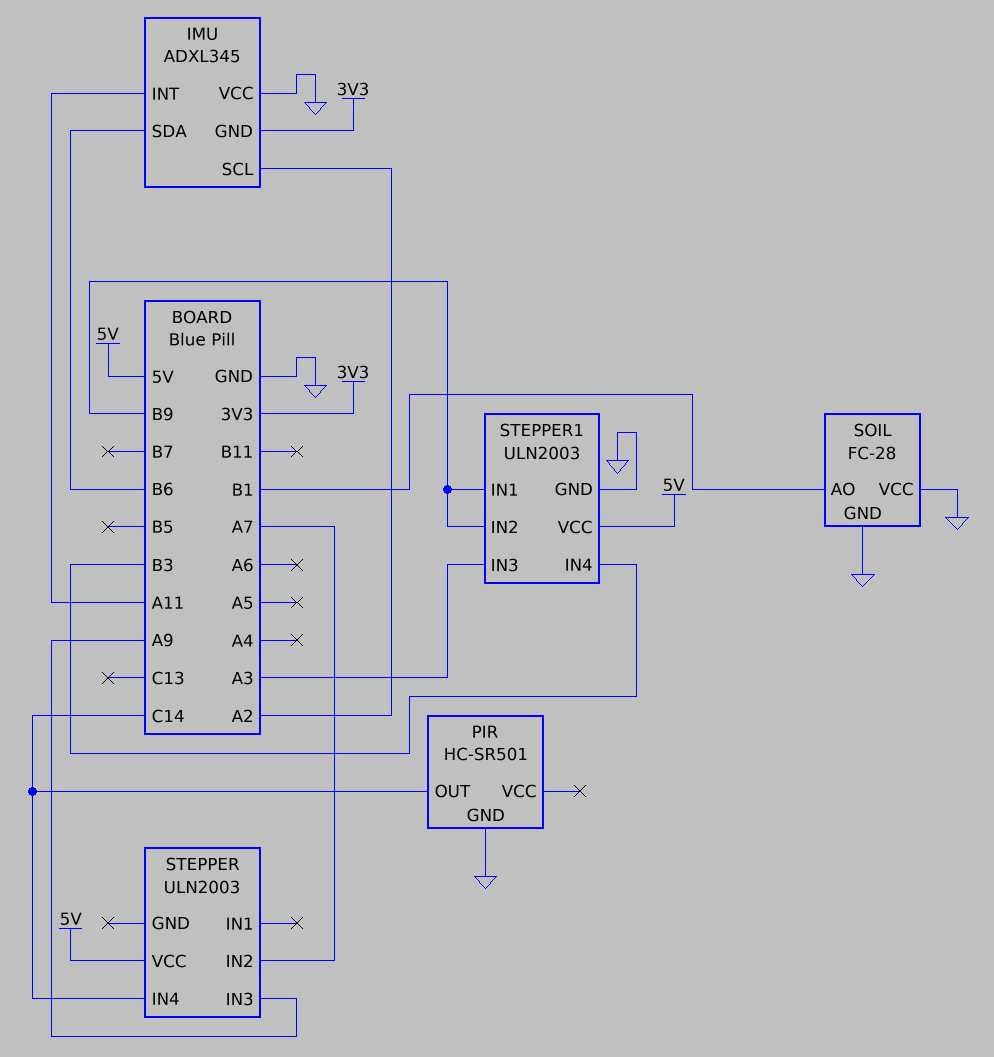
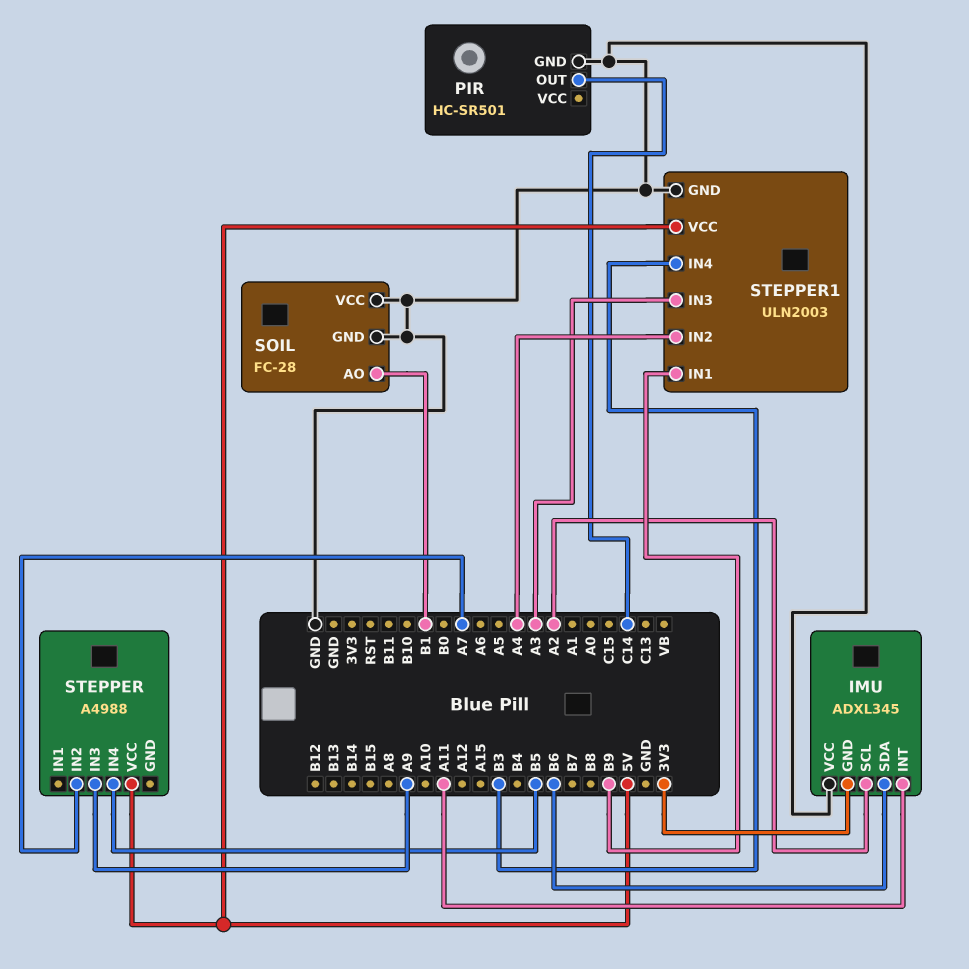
STEPPER: ULN2003 -> A4988
STEPPER pin IN4: C14 -> B5
STEPPER1 pin IN2: B9 -> A4

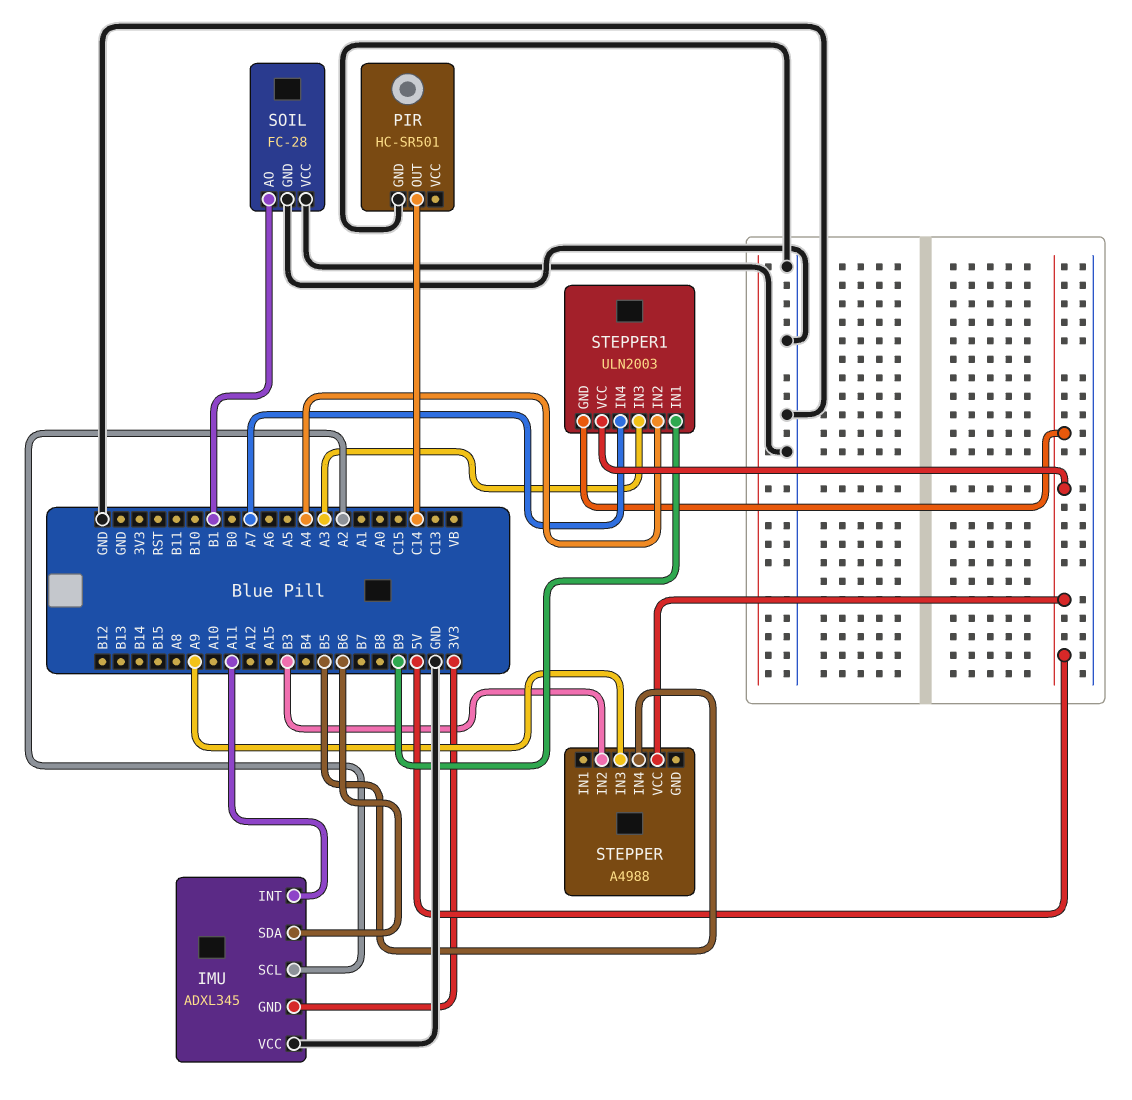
STEPPER pin IN2: A7 -> B3
STEPPER1 pin GND: GND -> 5V
STEPPER1 pin IN4: B3 -> A7

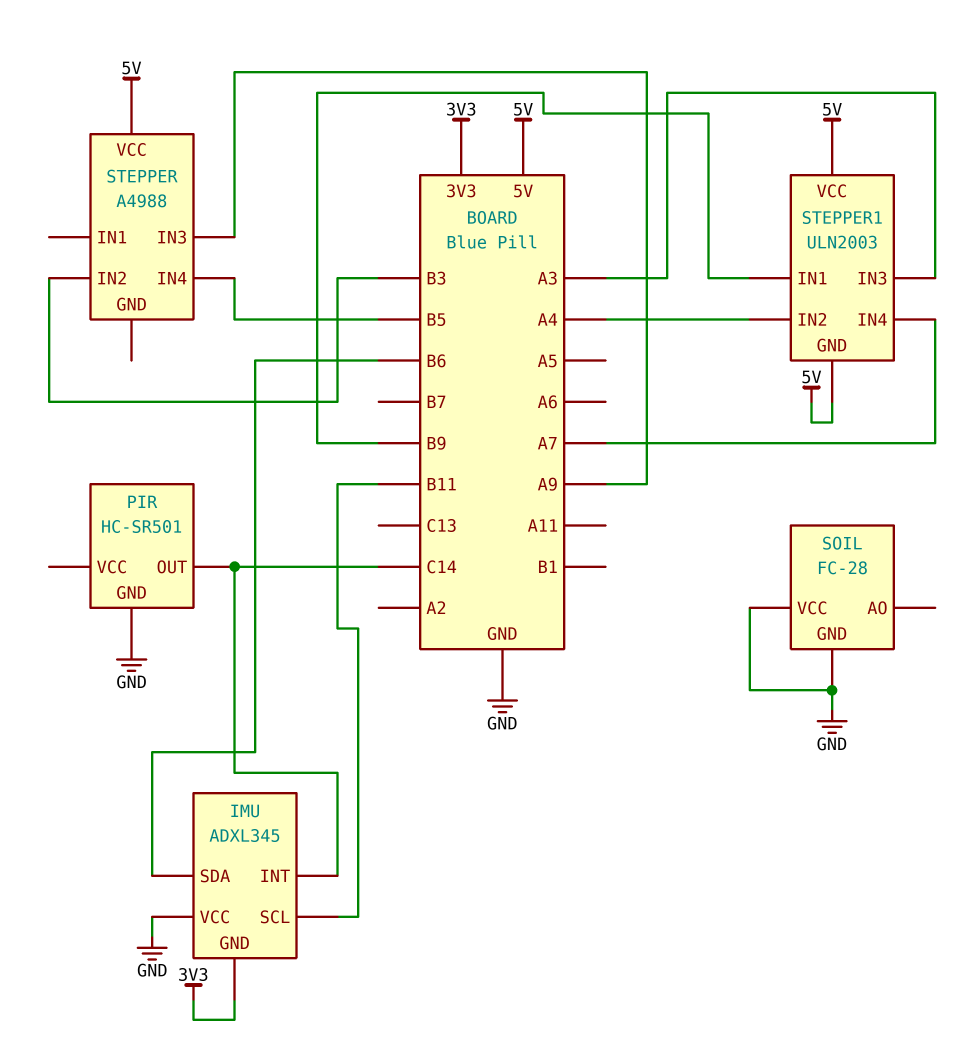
IMU pin INT: A11 -> C14
IMU pin SCL: A2 -> B11
SOIL pin AO: B1 -> none

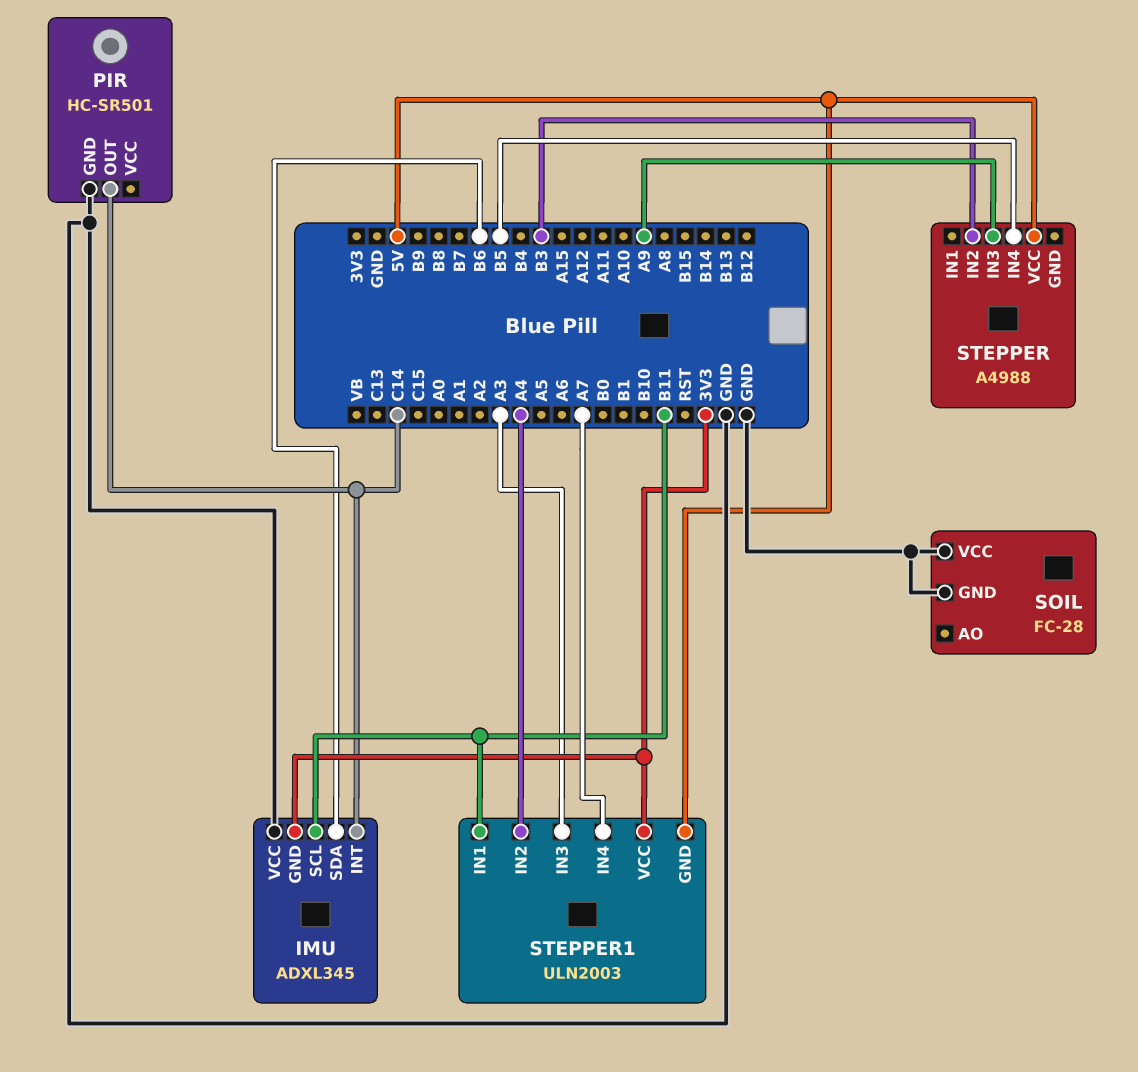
STEPPER1 pin IN1: B9 -> B11
STEPPER1 pin VCC: 5V -> 3V3

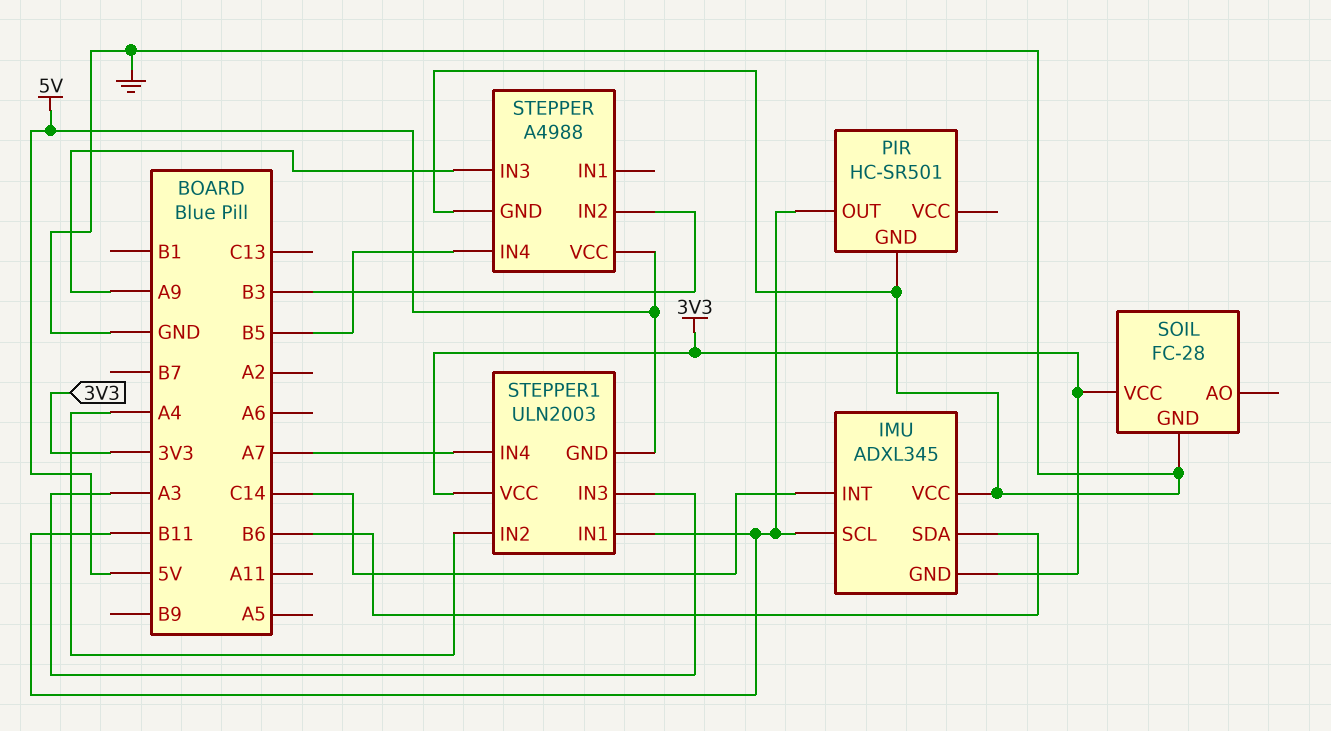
PIR pin OUT: C14 -> B11
SOIL pin VCC: GND -> 3V3
STEPPER pin GND: none -> GND

